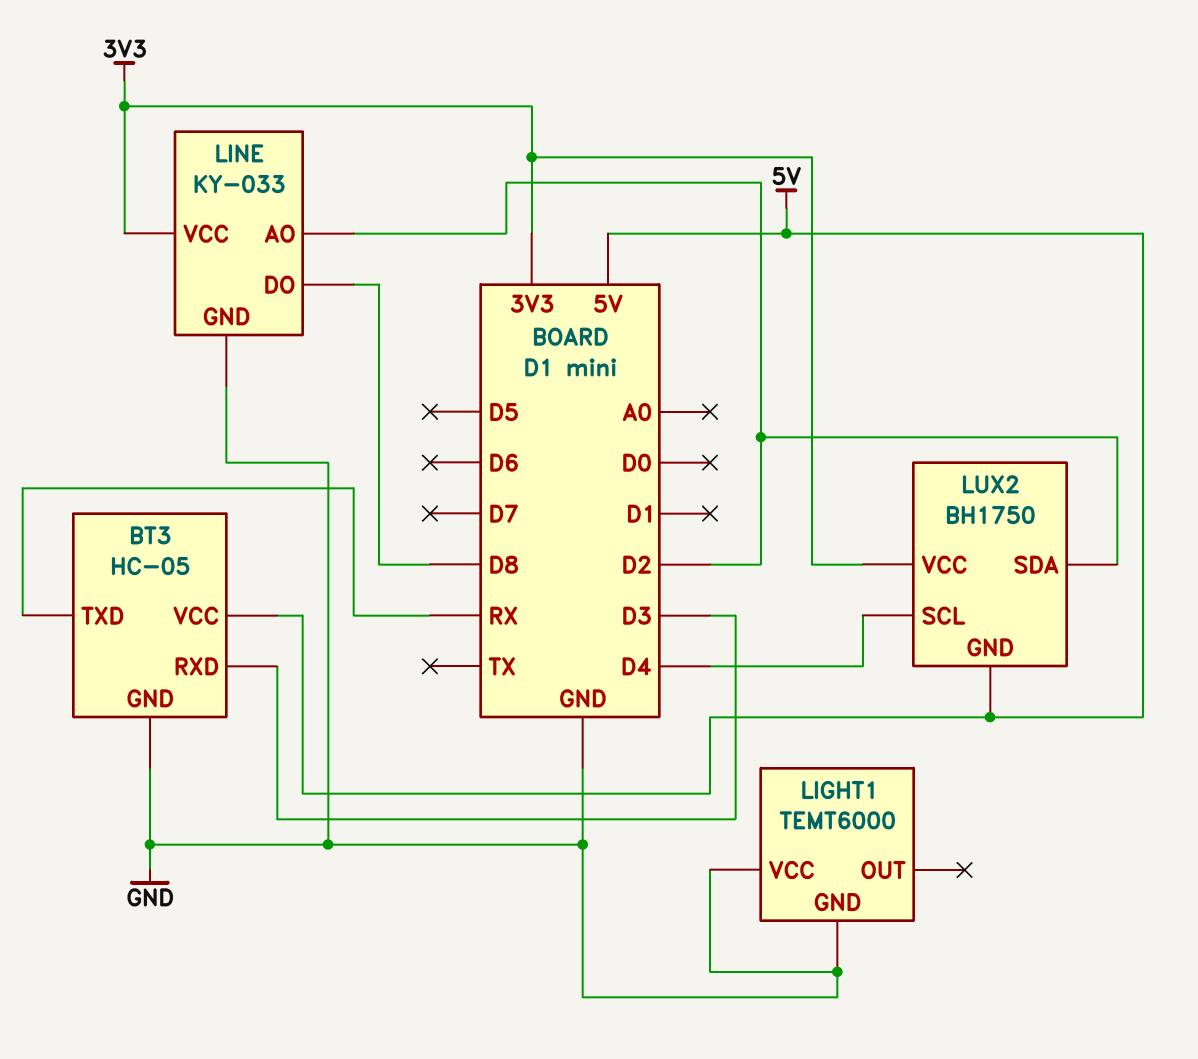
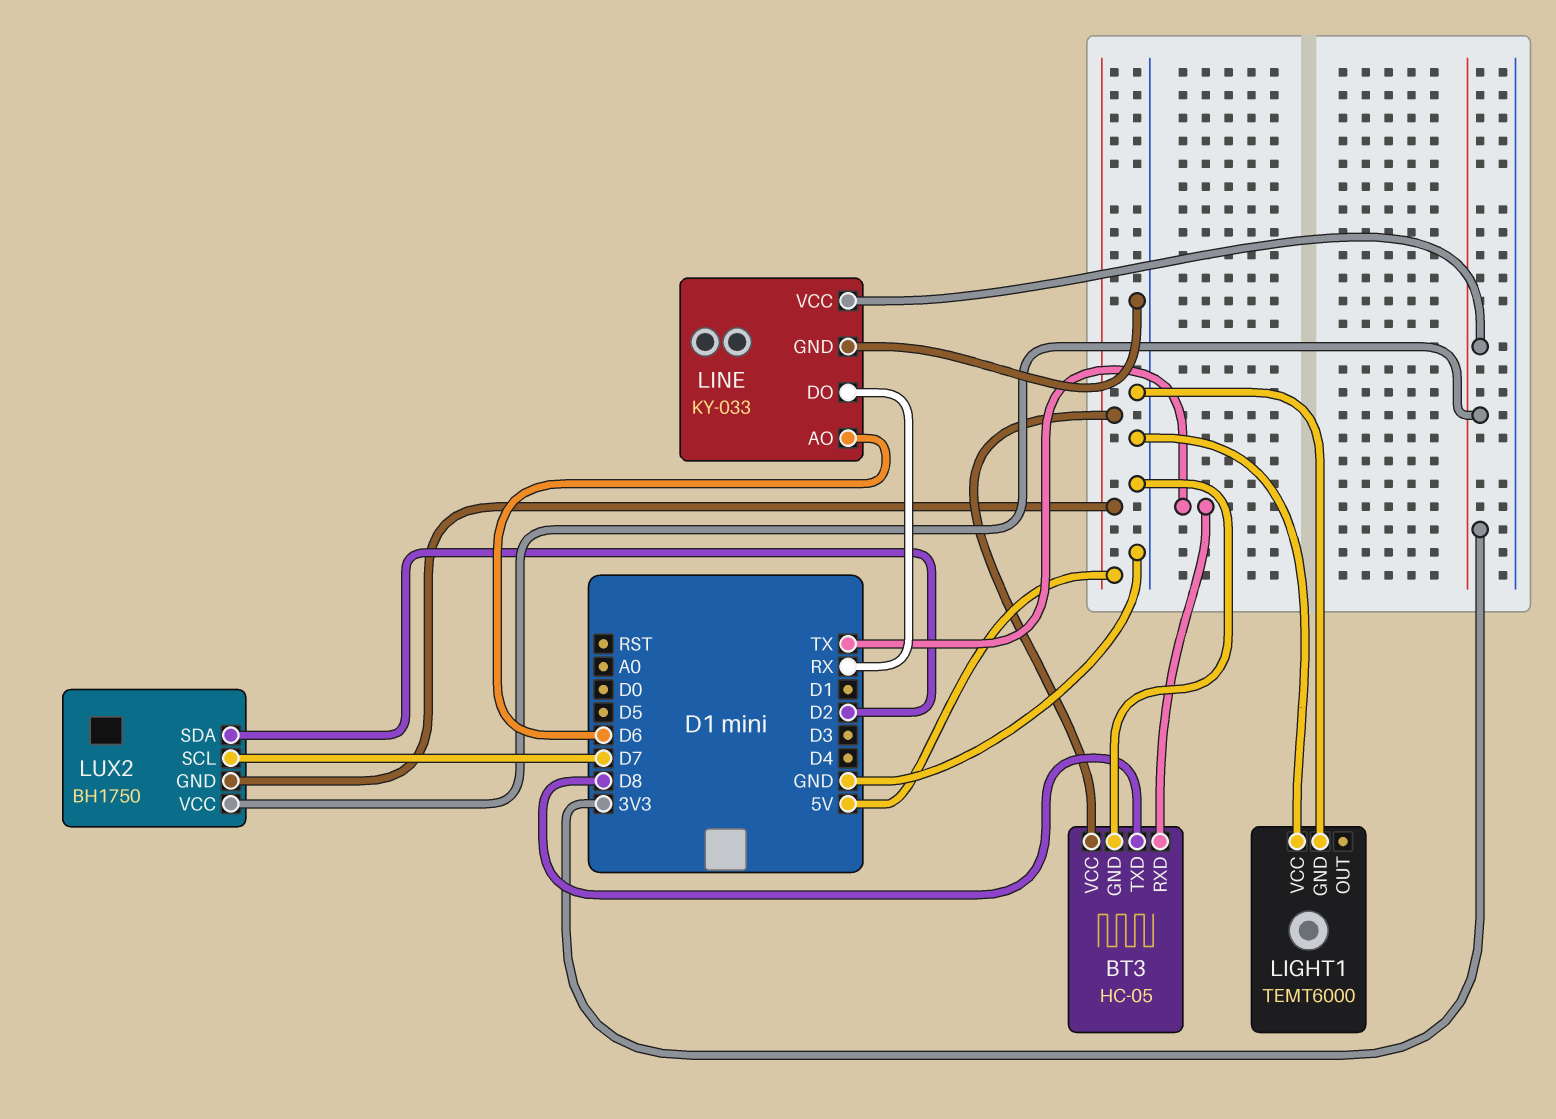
BT3 pin RXD: D3 -> TX
BT3 pin TXD: RX -> D8
LINE pin AO: D2 -> D6
LINE pin DO: D8 -> RX
LUX2 pin SCL: D4 -> D7

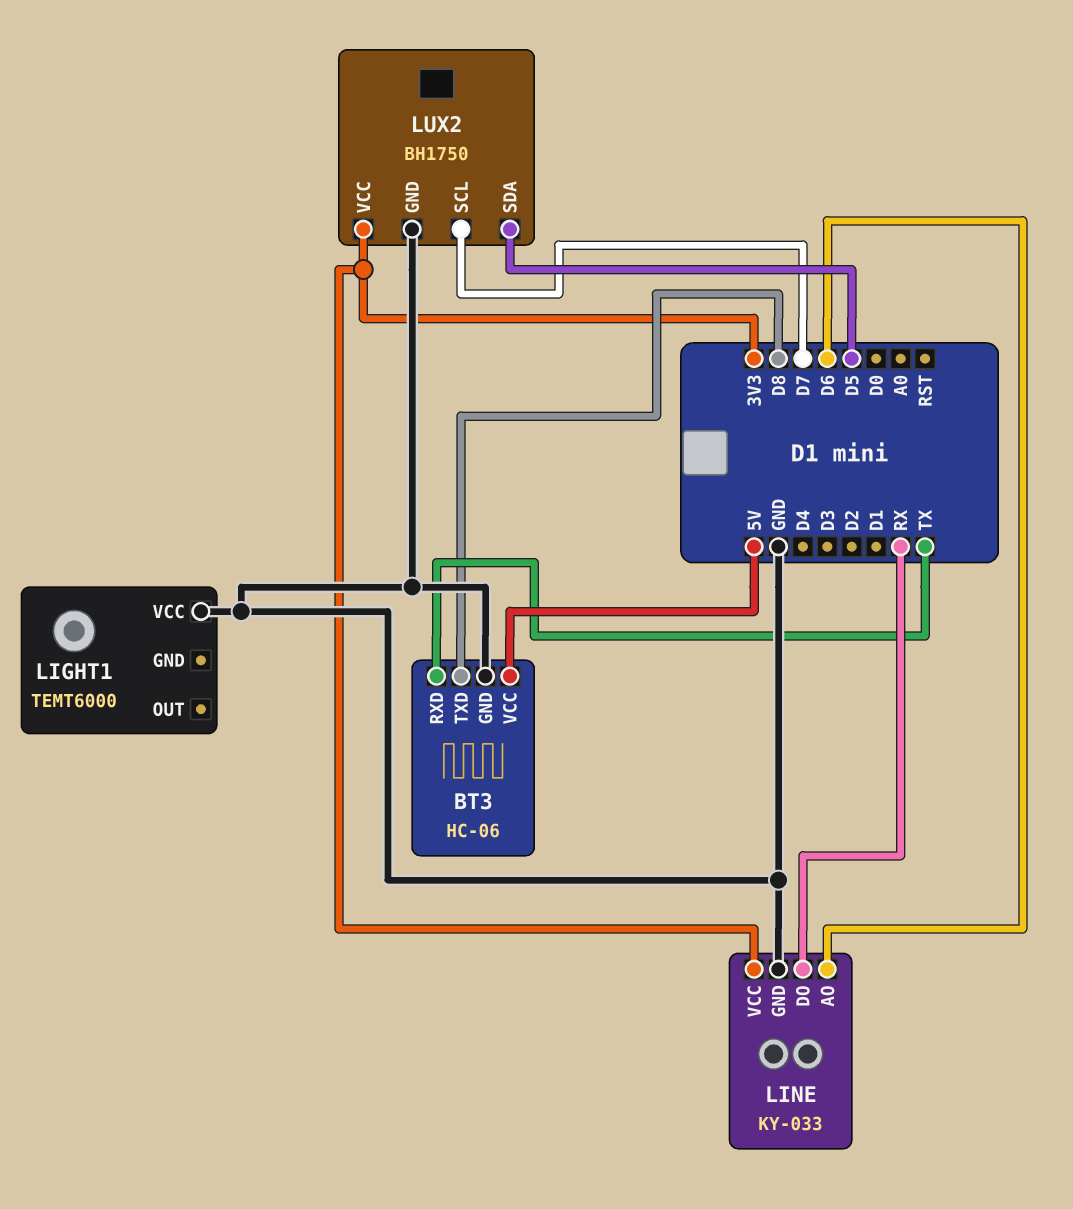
BT3: HC-05 -> HC-06
LIGHT1 pin GND: GND -> none
LUX2 pin GND: 5V -> GND
LUX2 pin SDA: D2 -> D5

